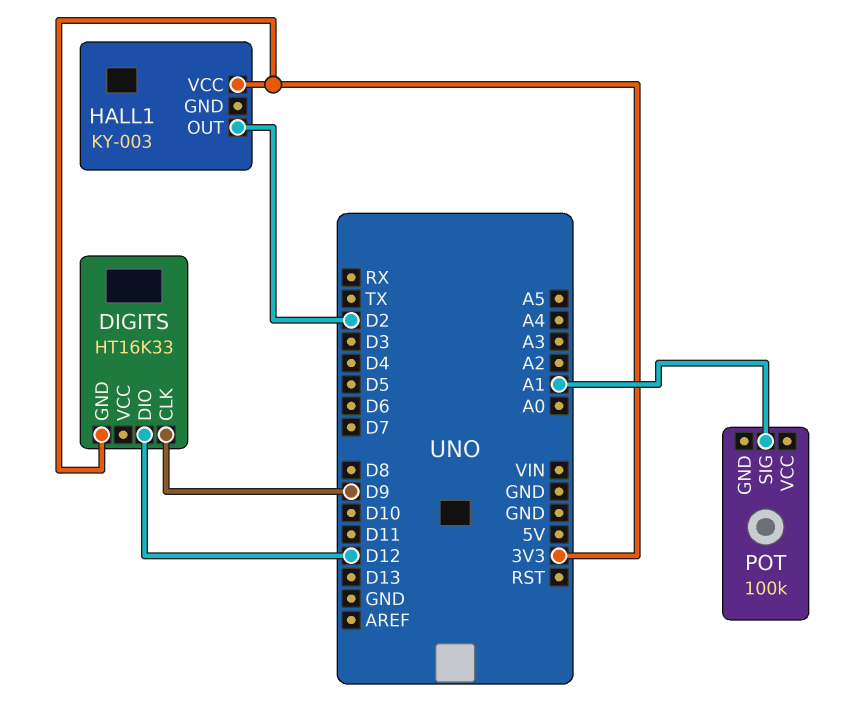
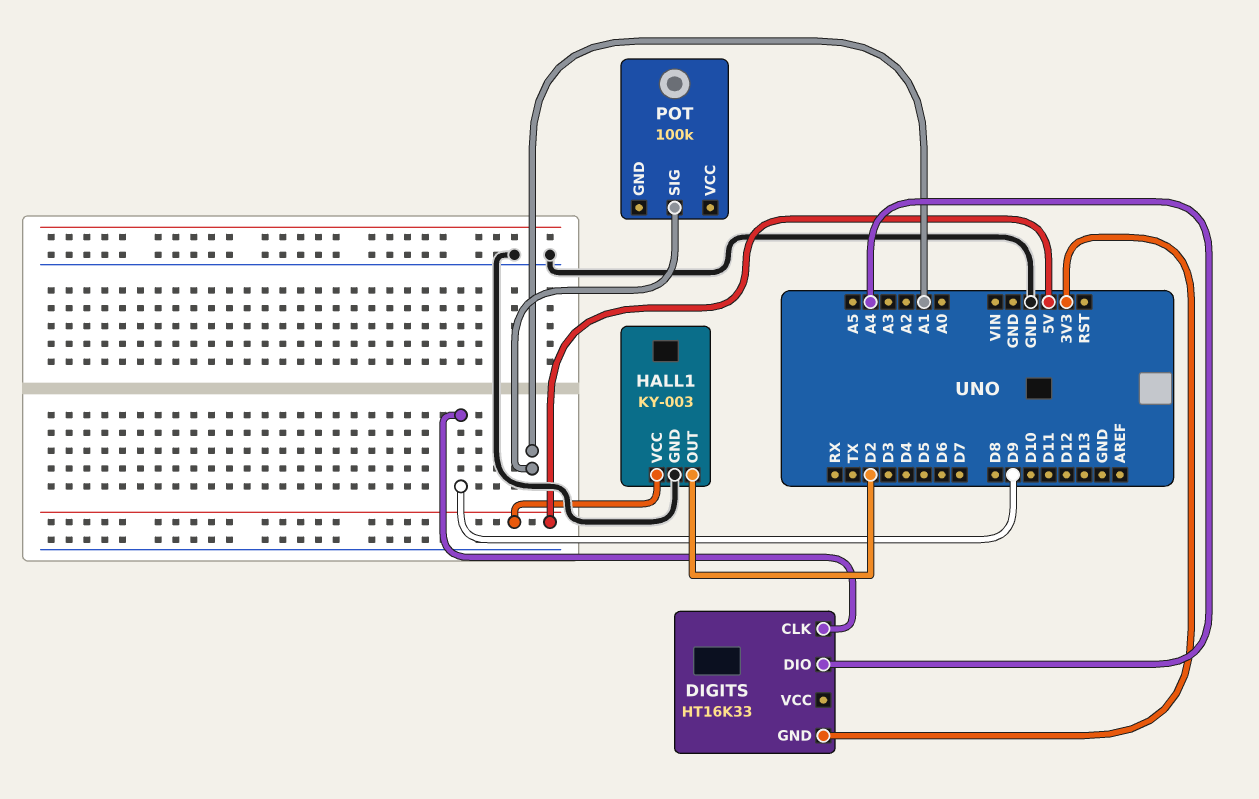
DIGITS pin DIO: D12 -> A4
HALL1 pin GND: none -> GND
HALL1 pin VCC: 3V3 -> 5V

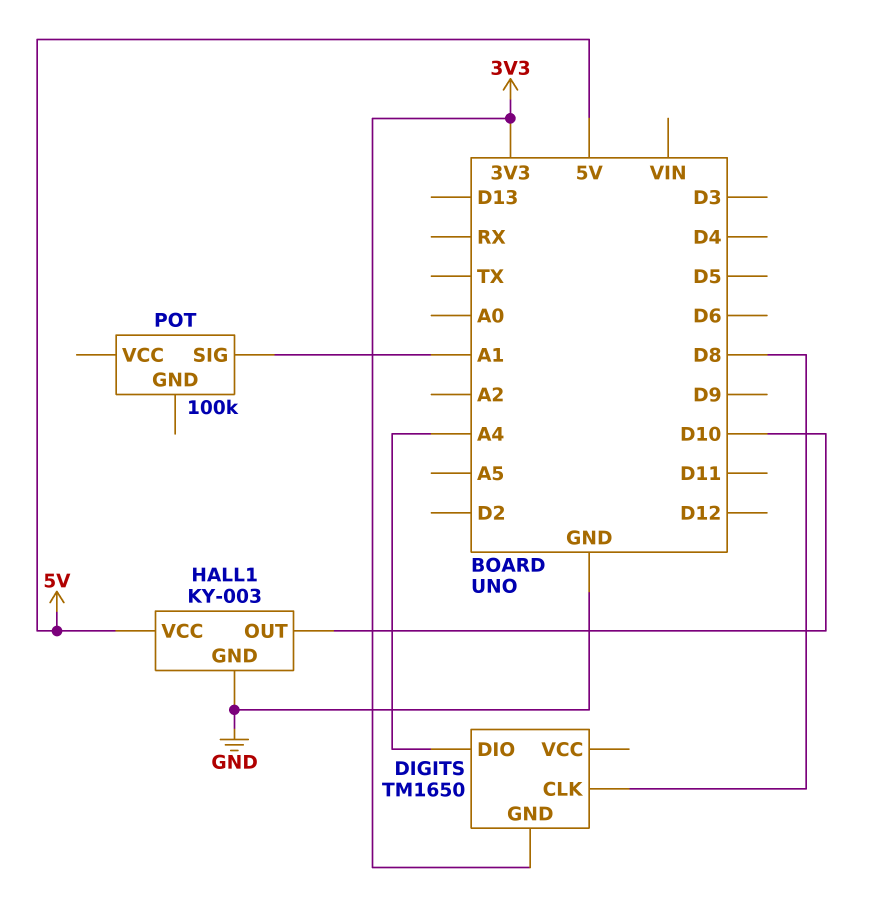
DIGITS: HT16K33 -> TM1650
DIGITS pin CLK: D9 -> D8
HALL1 pin OUT: D2 -> D10

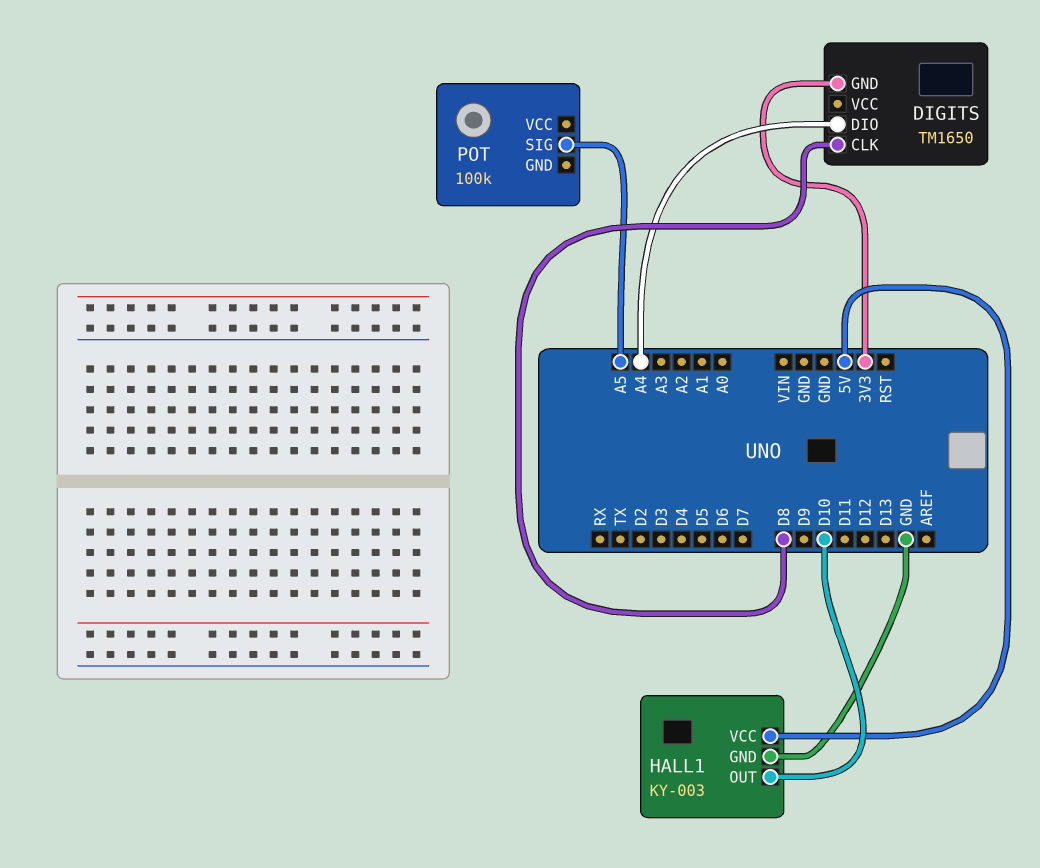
POT pin SIG: A1 -> A5

